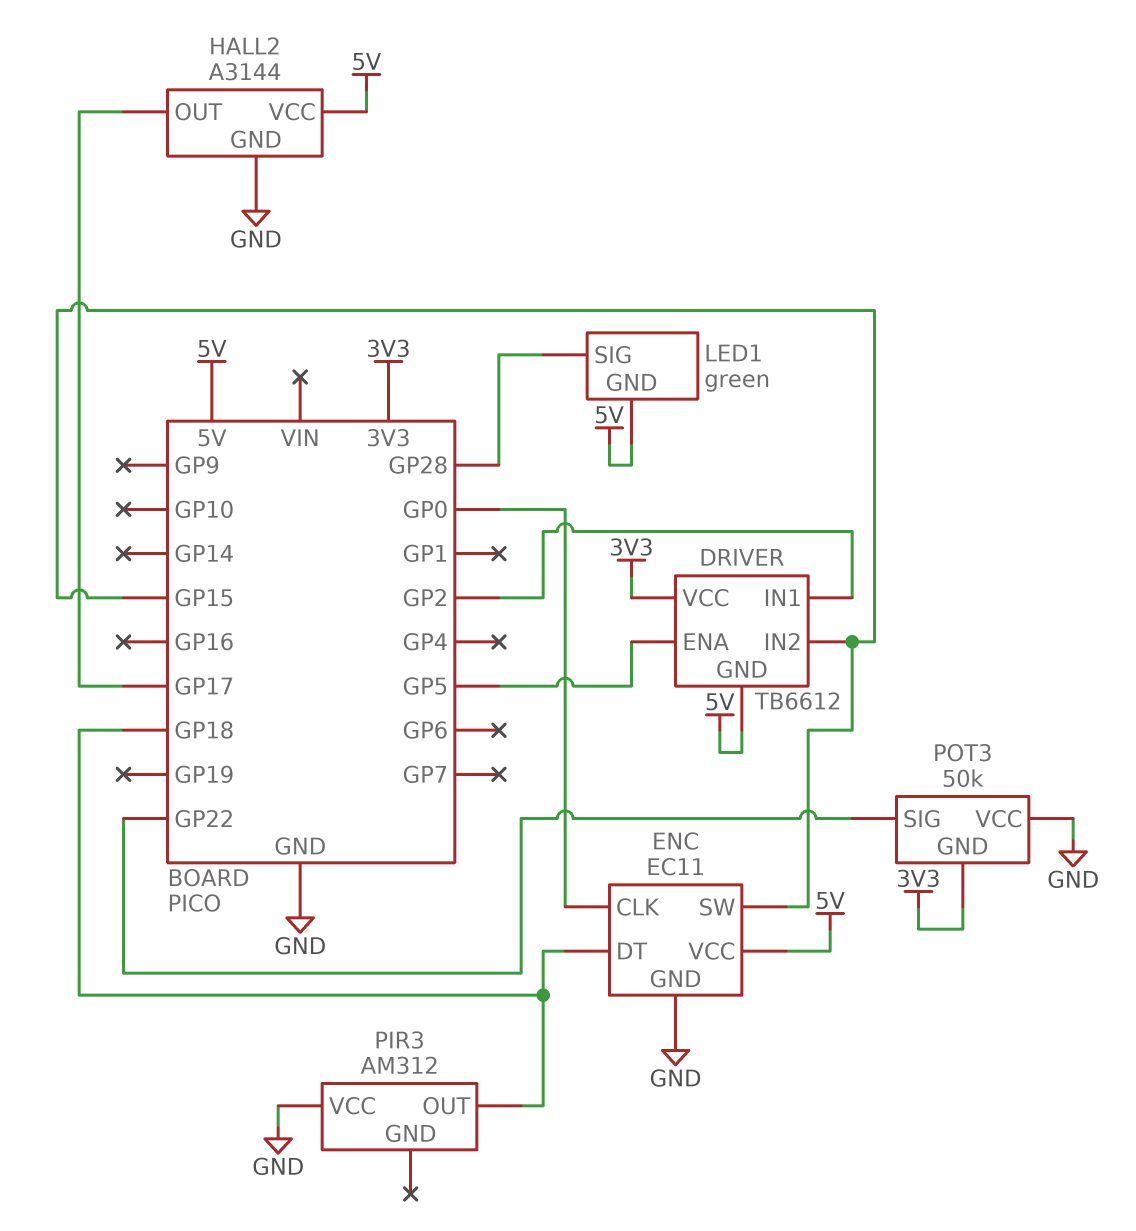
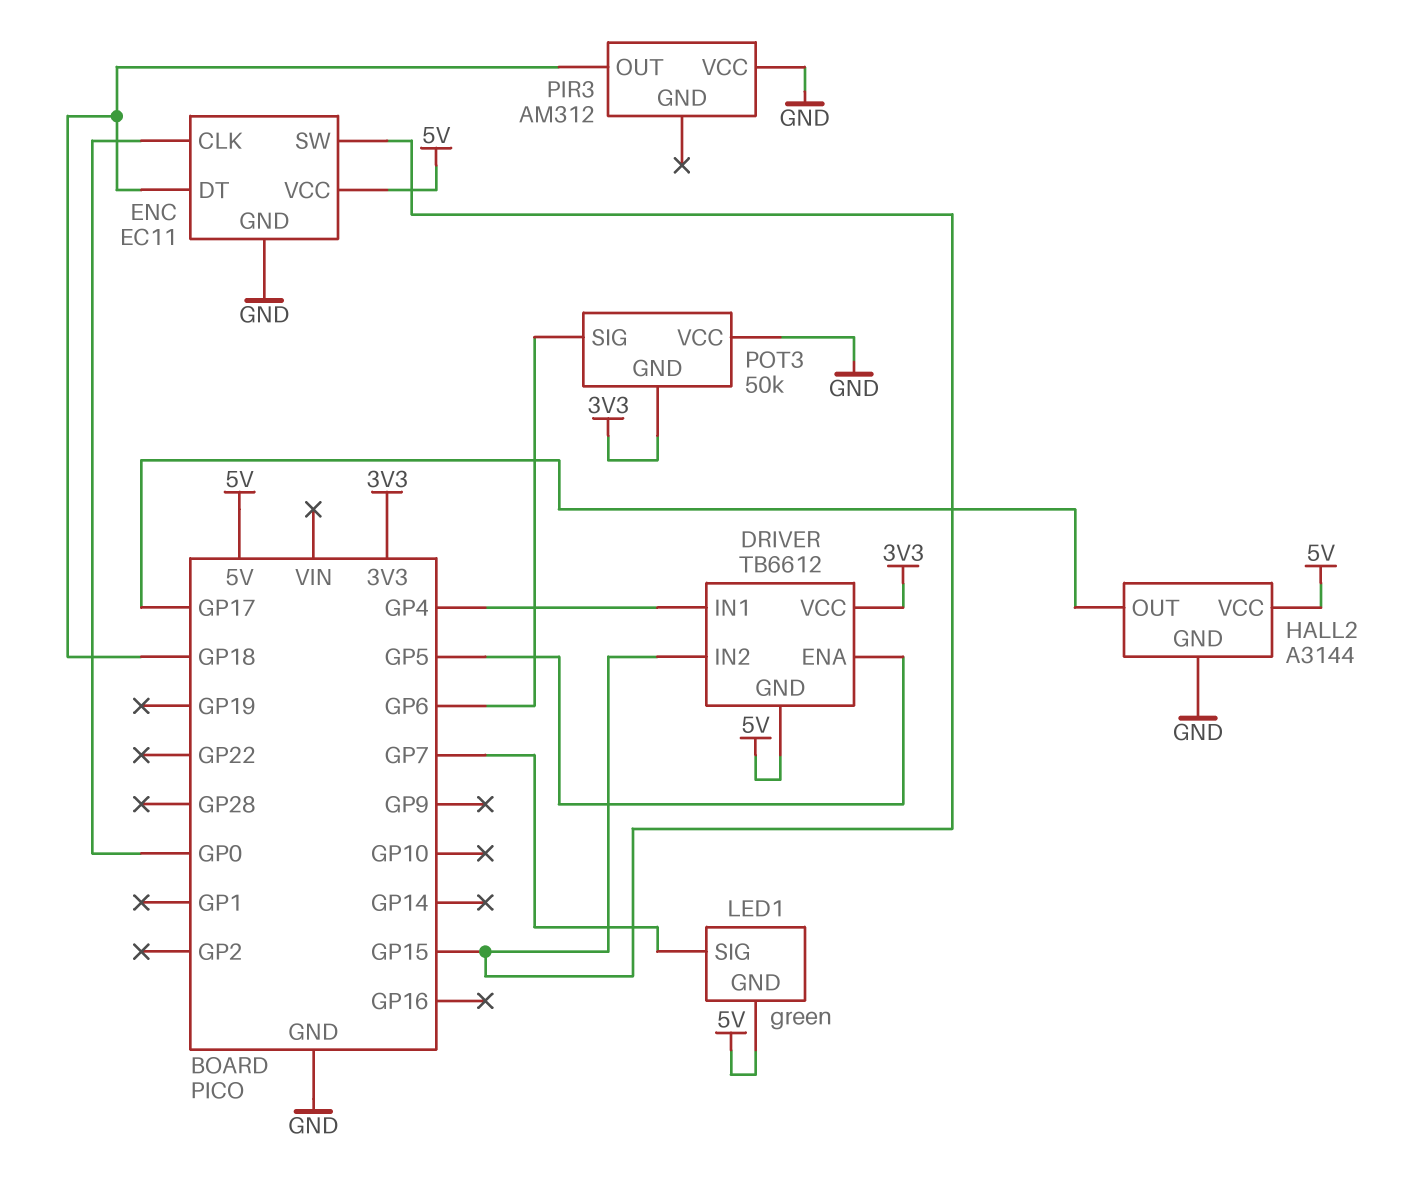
DRIVER pin IN1: GP2 -> GP4
LED1 pin SIG: GP28 -> GP7
POT3 pin SIG: GP22 -> GP6

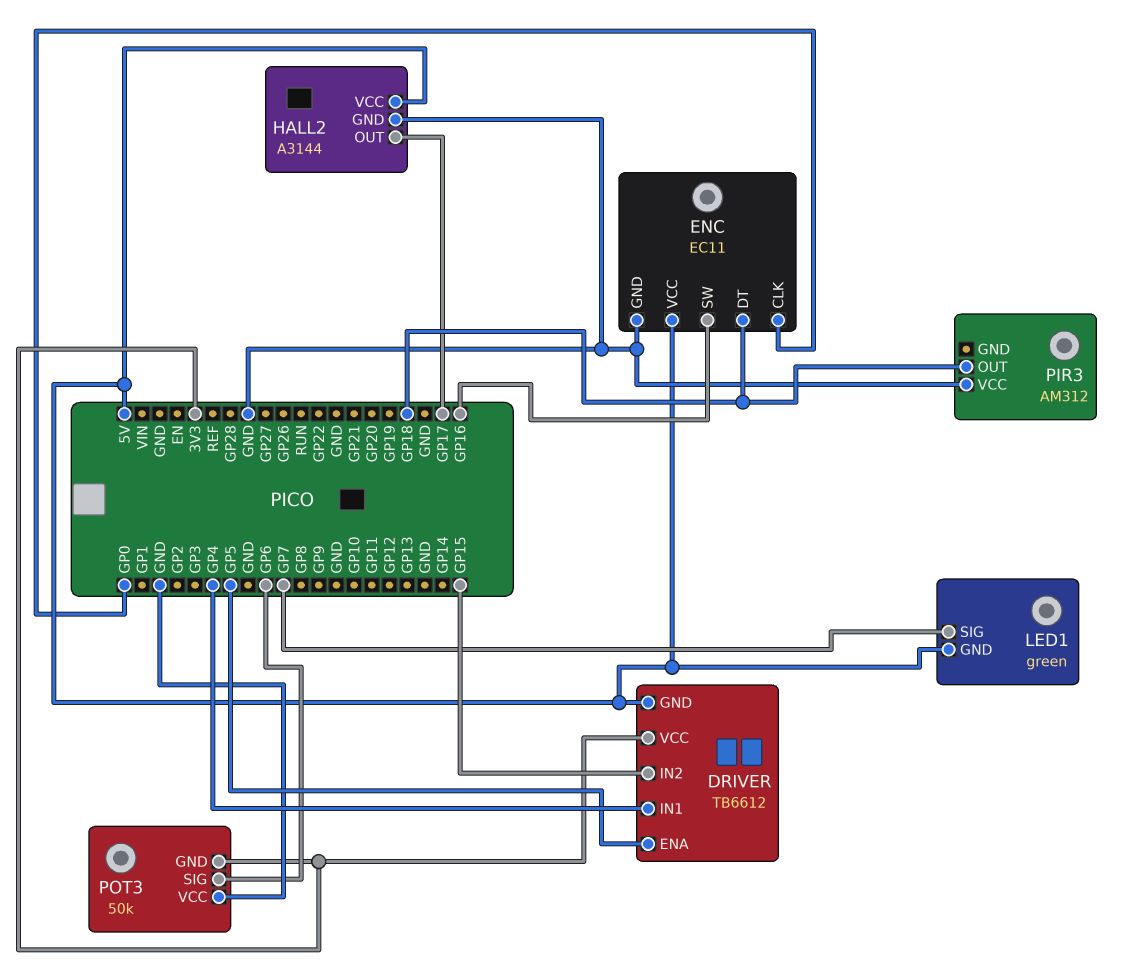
ENC pin SW: GP15 -> GP16

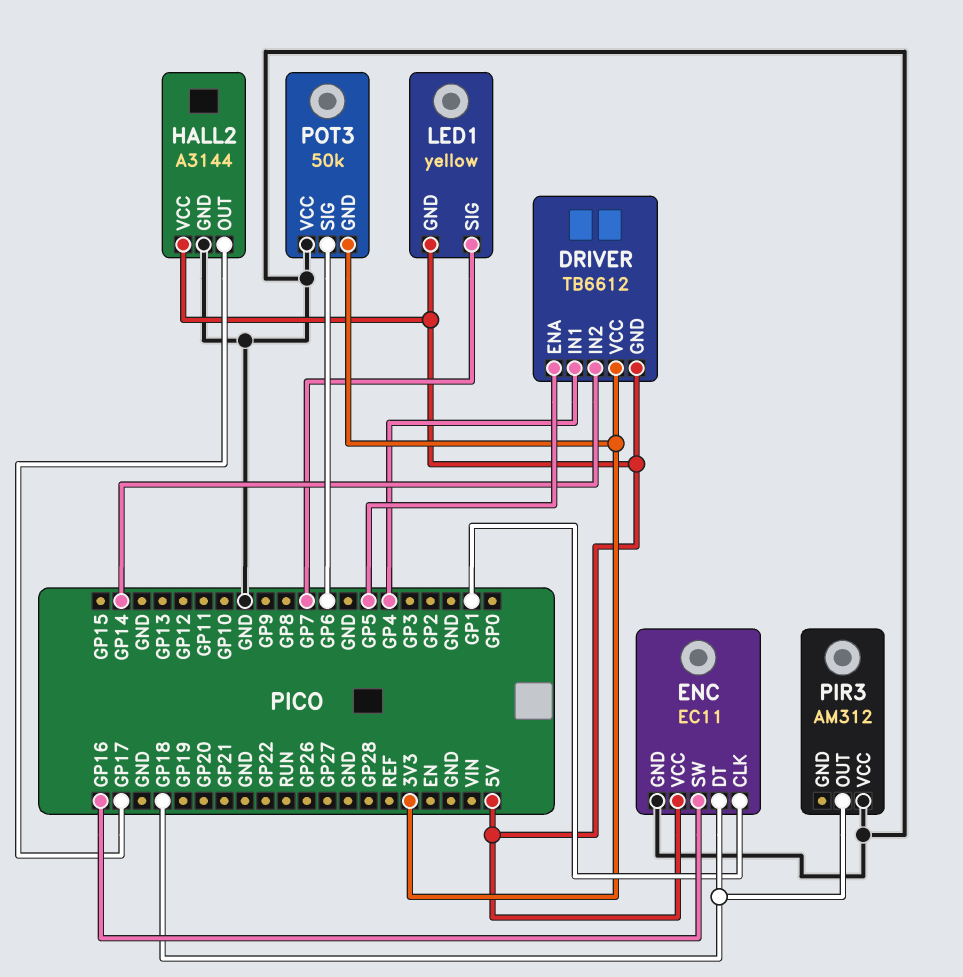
DRIVER pin IN2: GP15 -> GP14
ENC pin CLK: GP0 -> GP1
LED1: green -> yellow

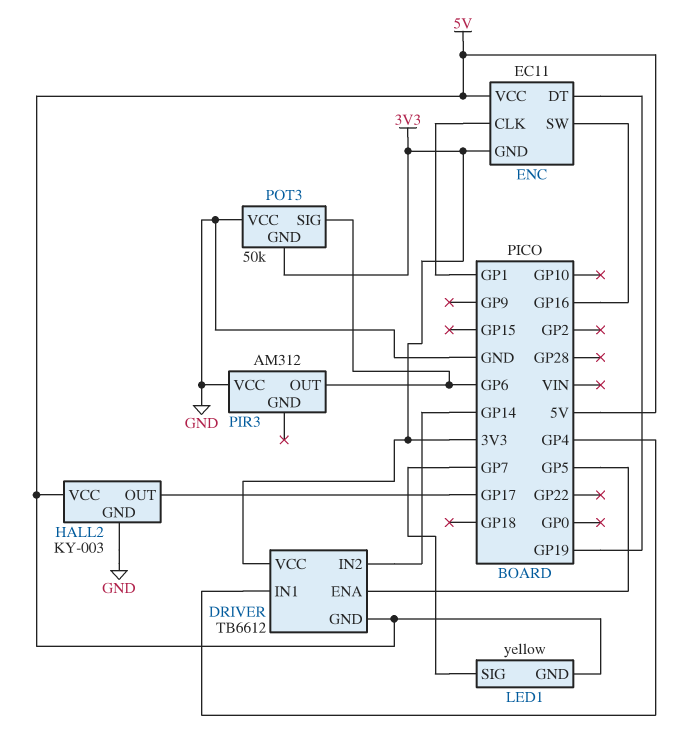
ENC pin DT: GP18 -> GP19
ENC pin GND: GND -> 3V3
HALL2: A3144 -> KY-003
PIR3 pin OUT: GP18 -> GP6

